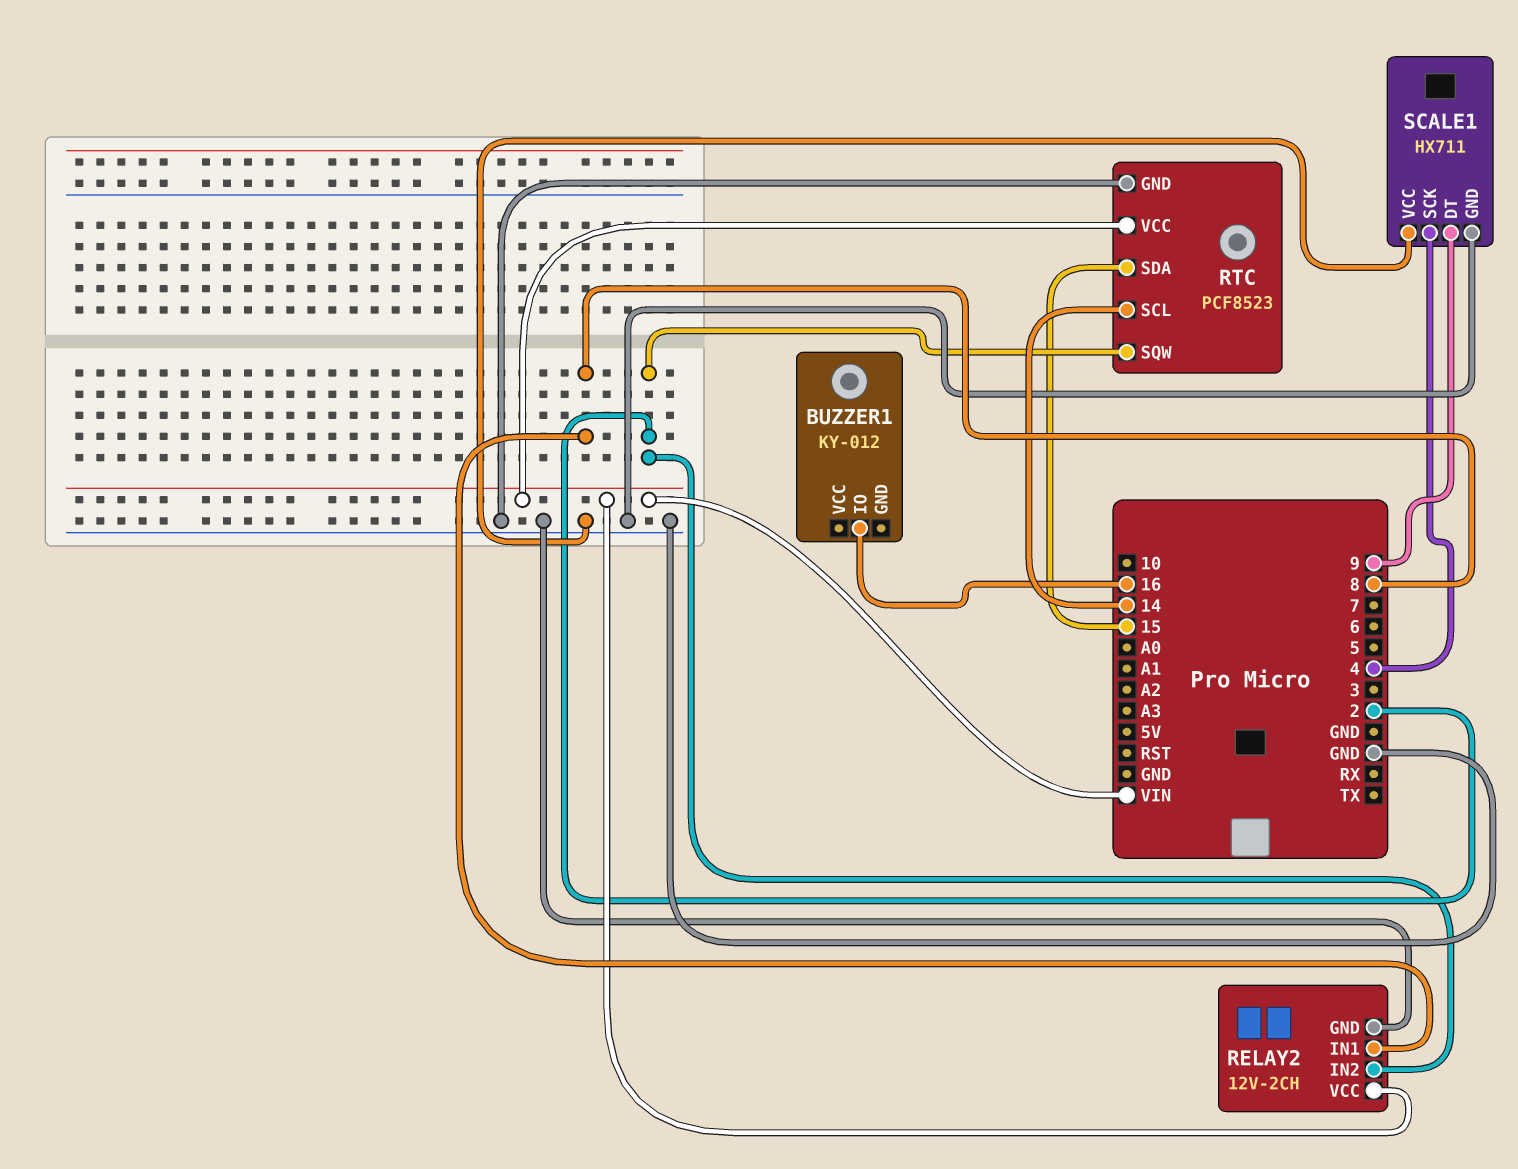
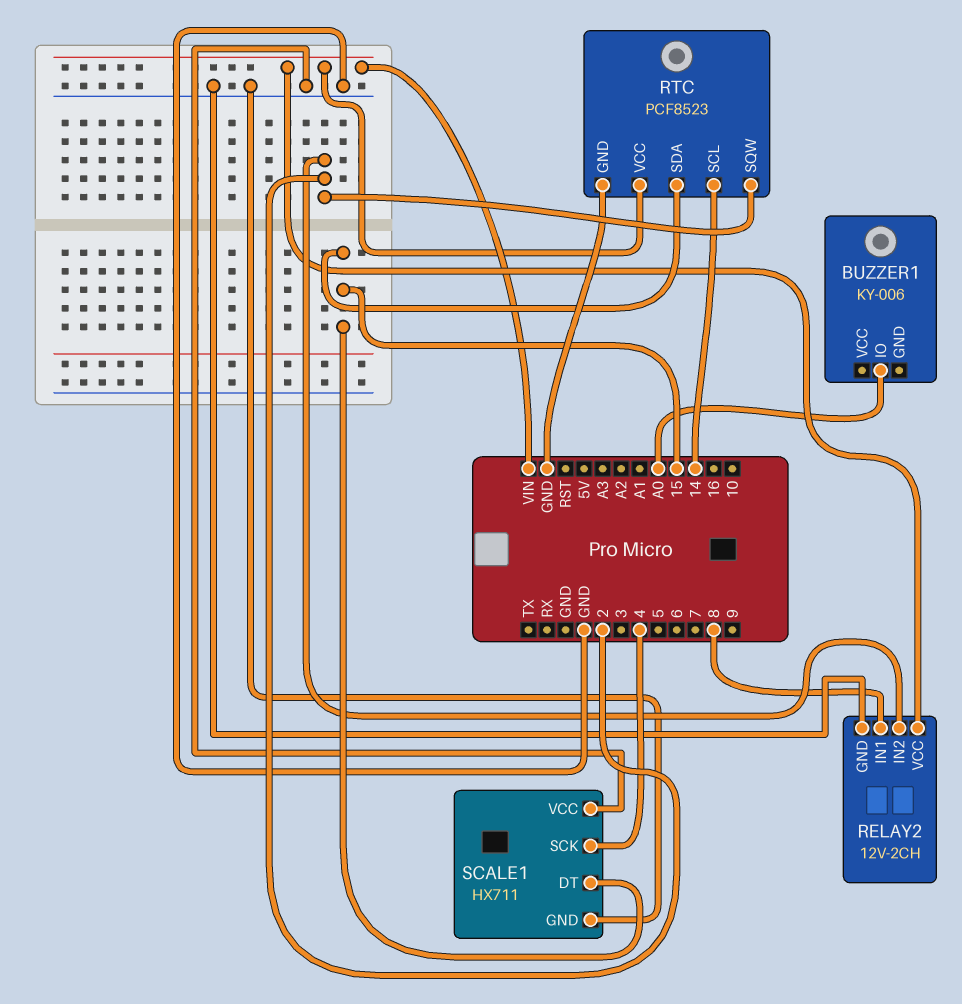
BUZZER1: KY-012 -> KY-006
BUZZER1 pin IO: 16 -> A0
SCALE1 pin DT: 9 -> 15

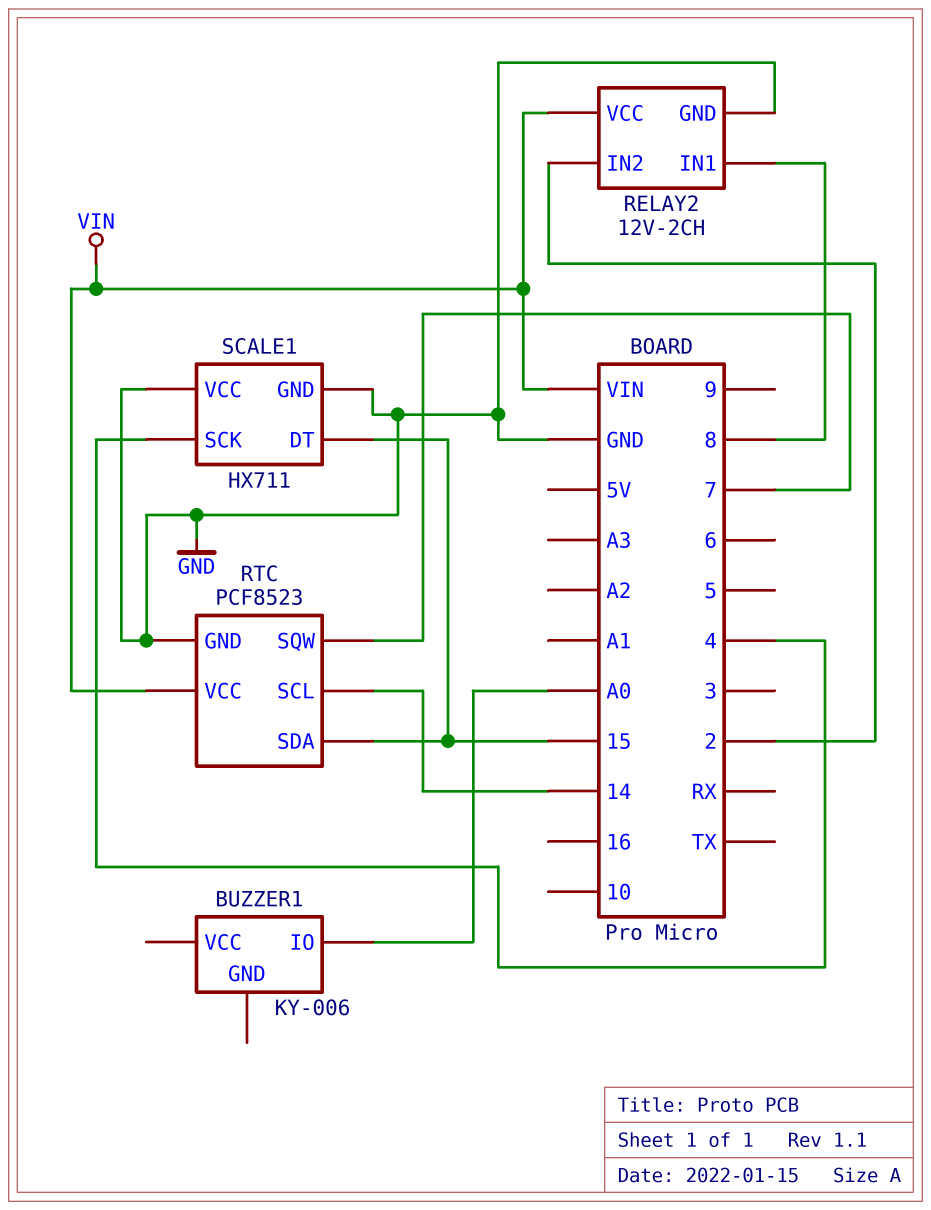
RTC pin SQW: 2 -> 7

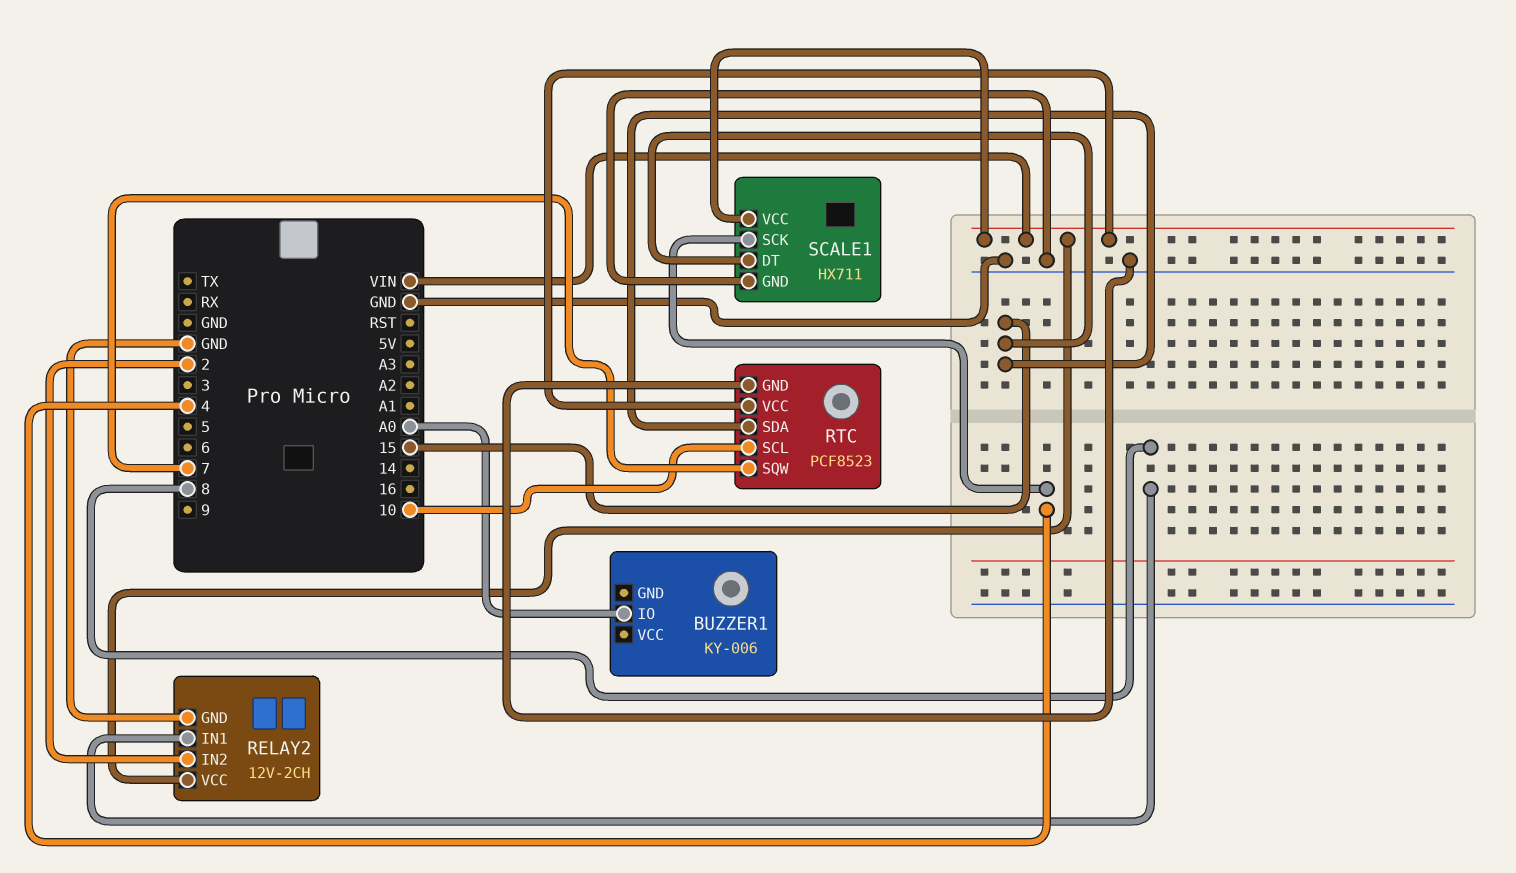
RTC pin SCL: 14 -> 10
SCALE1 pin VCC: GND -> VIN

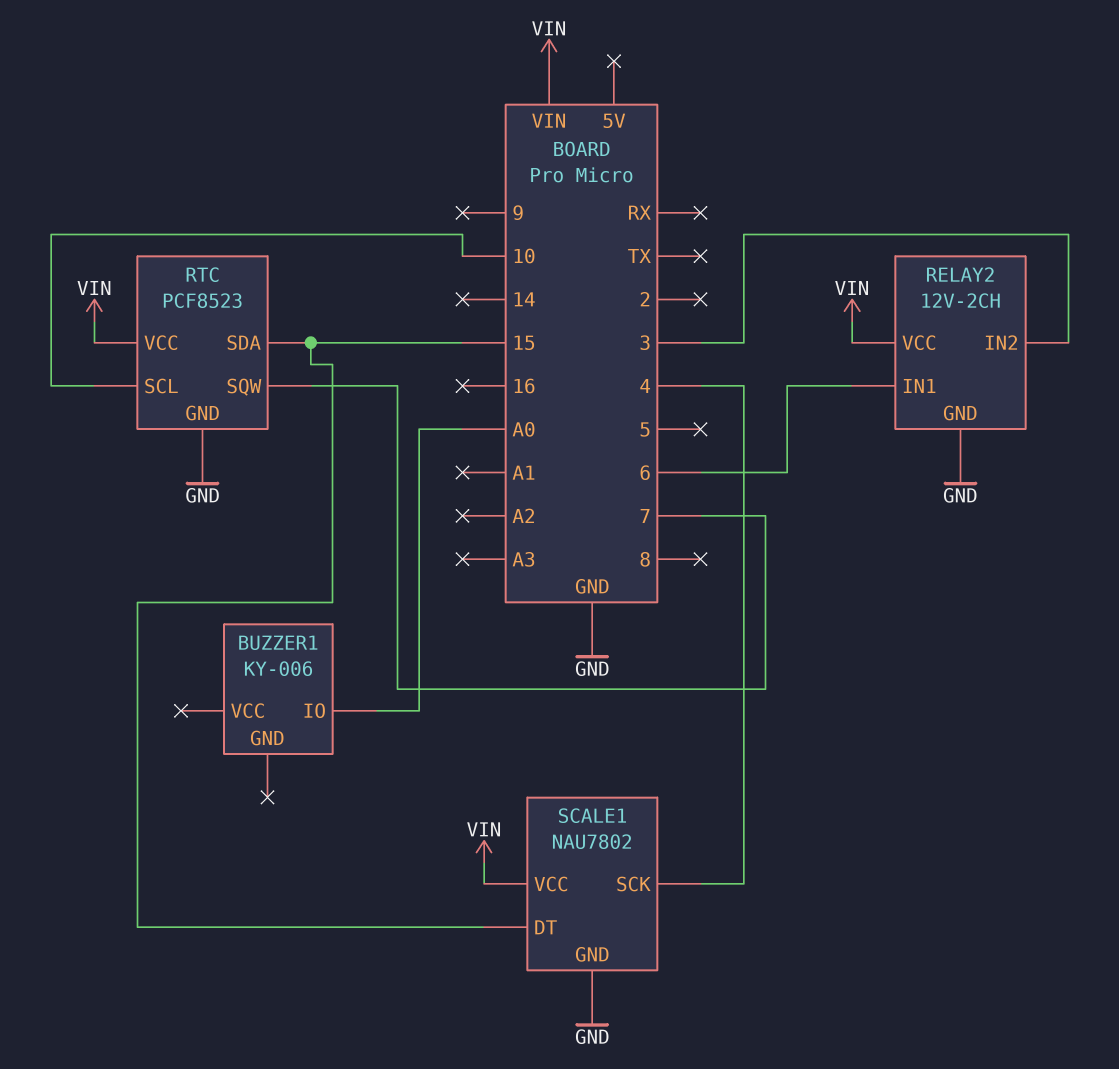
RELAY2 pin IN1: 8 -> 6
RELAY2 pin IN2: 2 -> 3
SCALE1: HX711 -> NAU7802

